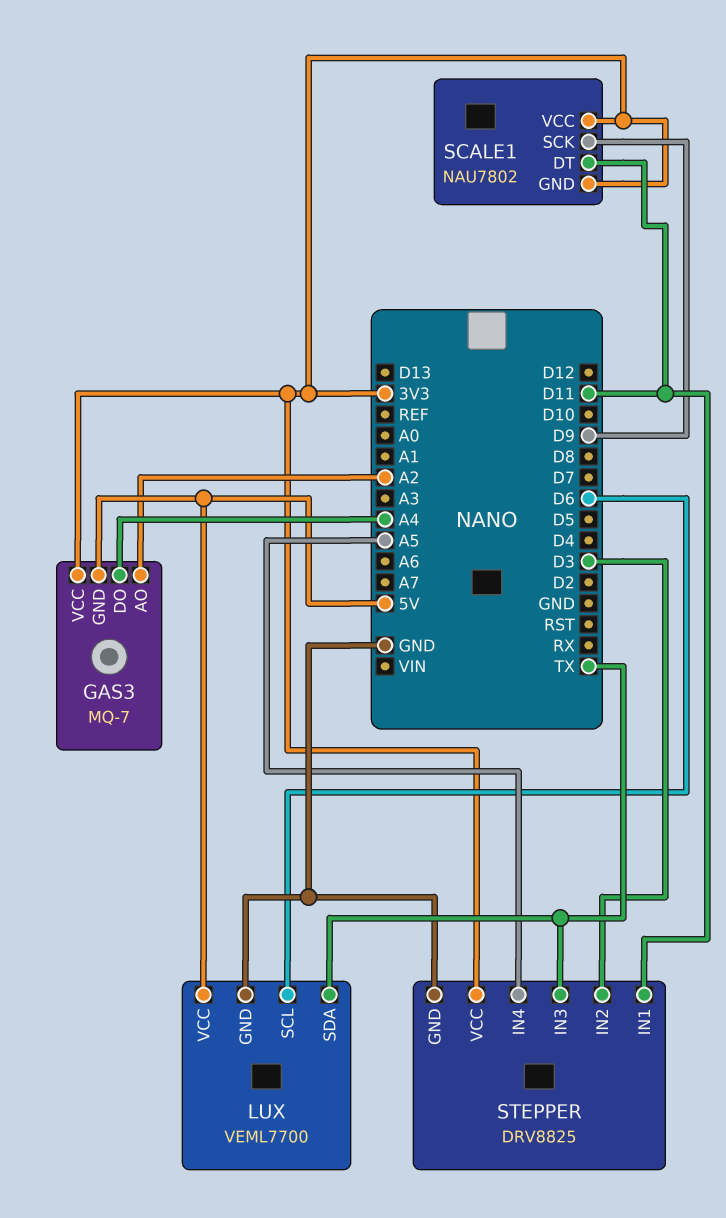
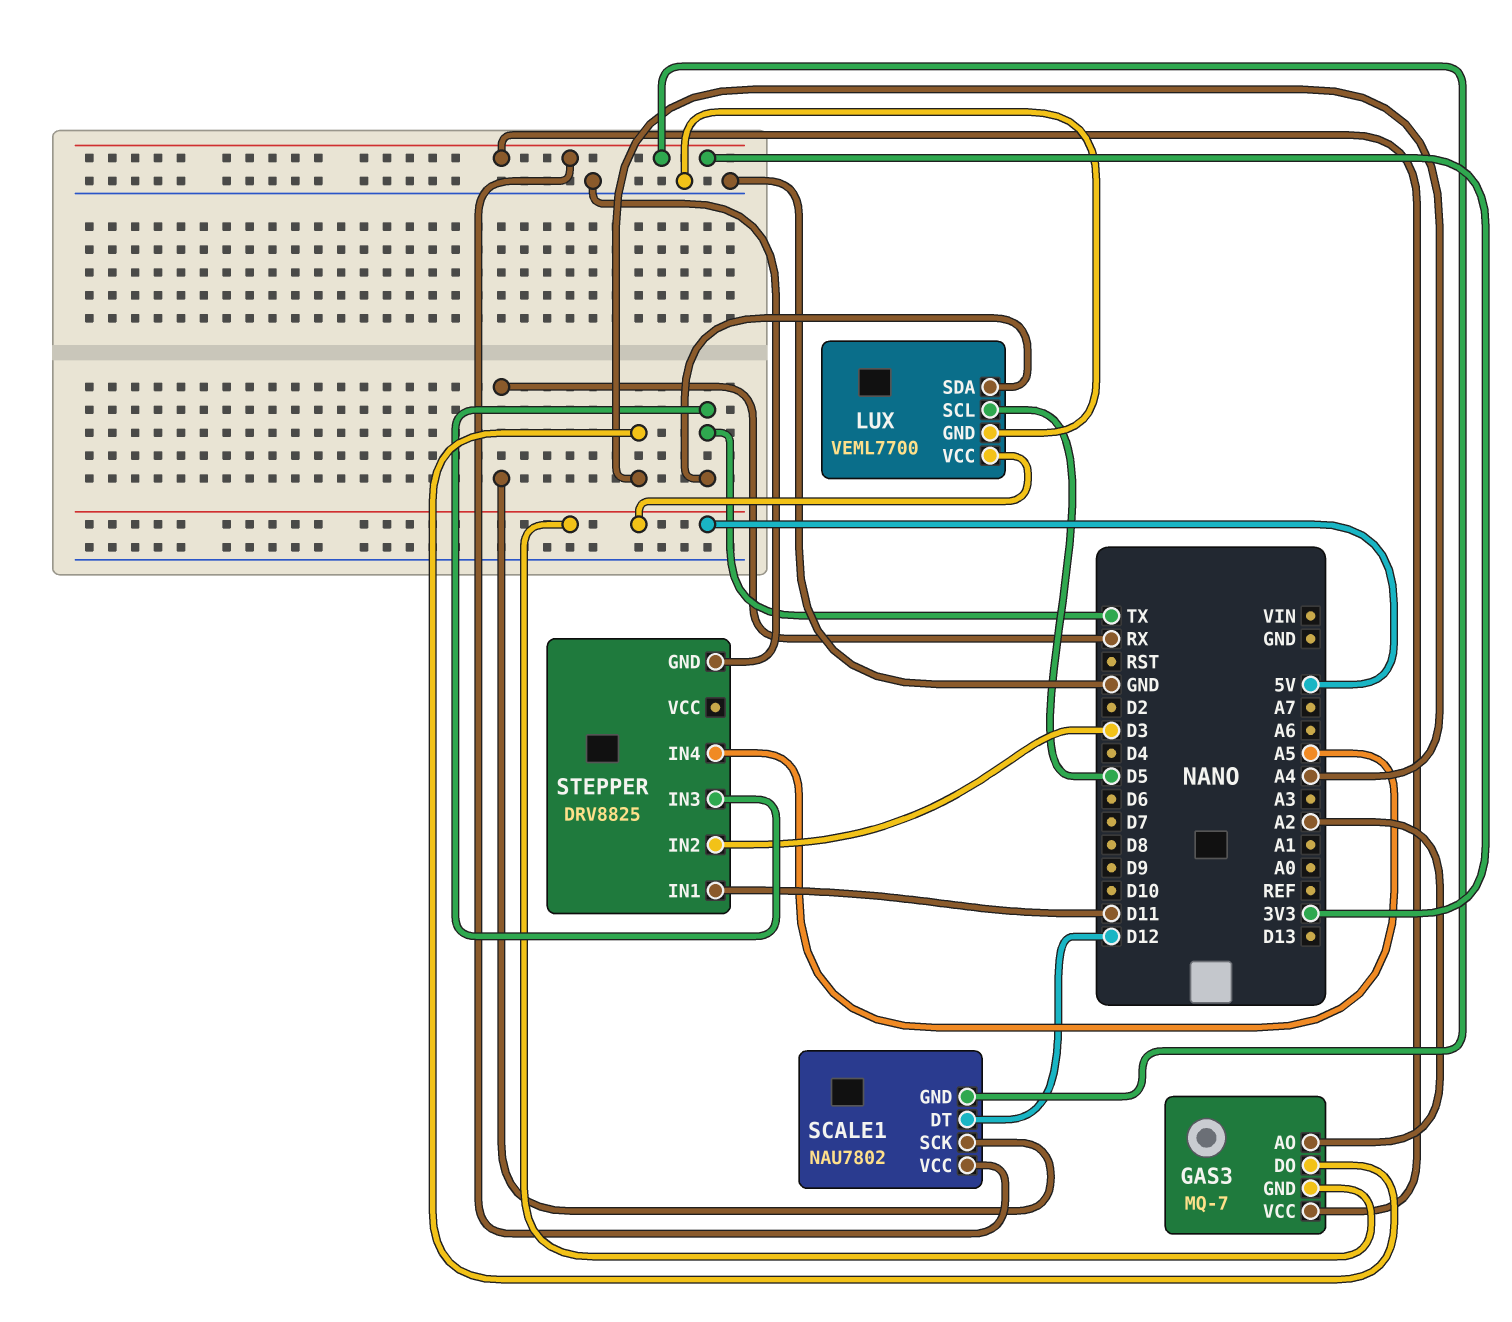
LUX pin SCL: D6 -> D5
SCALE1 pin DT: D11 -> D12
SCALE1 pin SCK: D9 -> RX
STEPPER pin VCC: 3V3 -> none

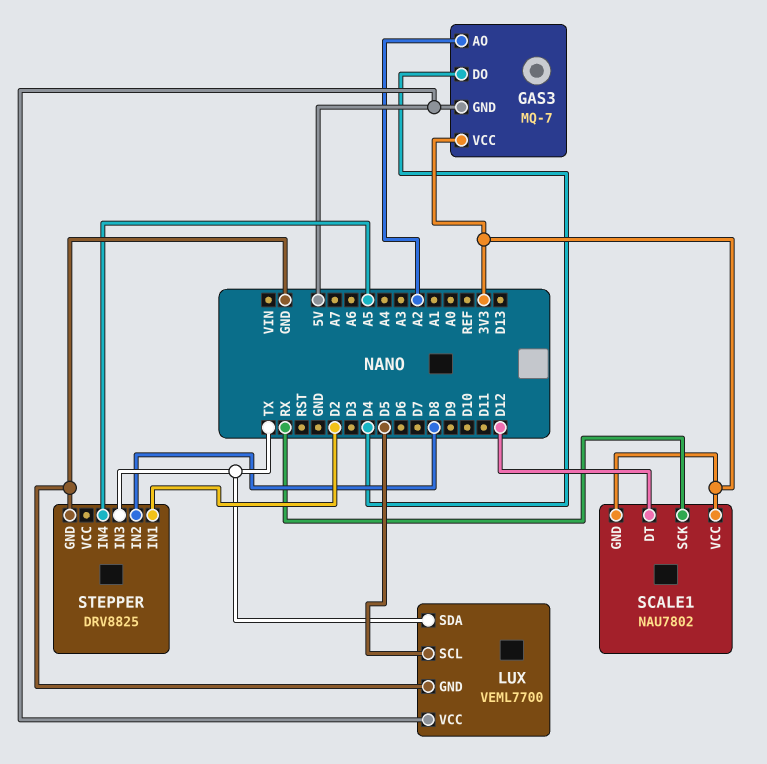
GAS3 pin DO: A4 -> D4
STEPPER pin IN1: D11 -> D2
STEPPER pin IN2: D3 -> D8

